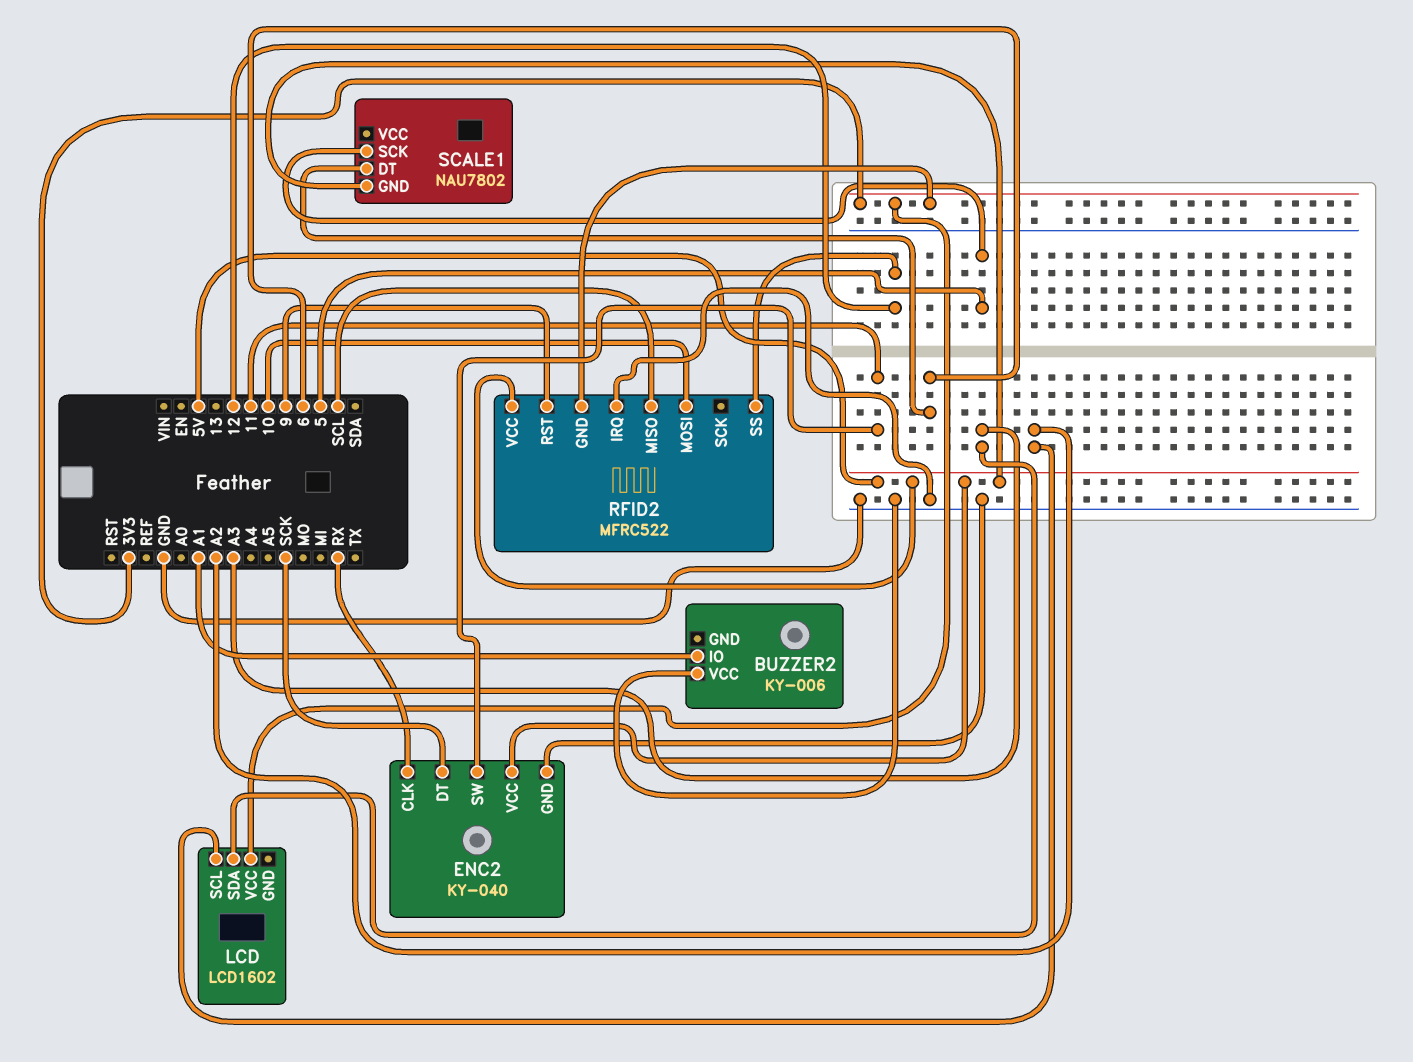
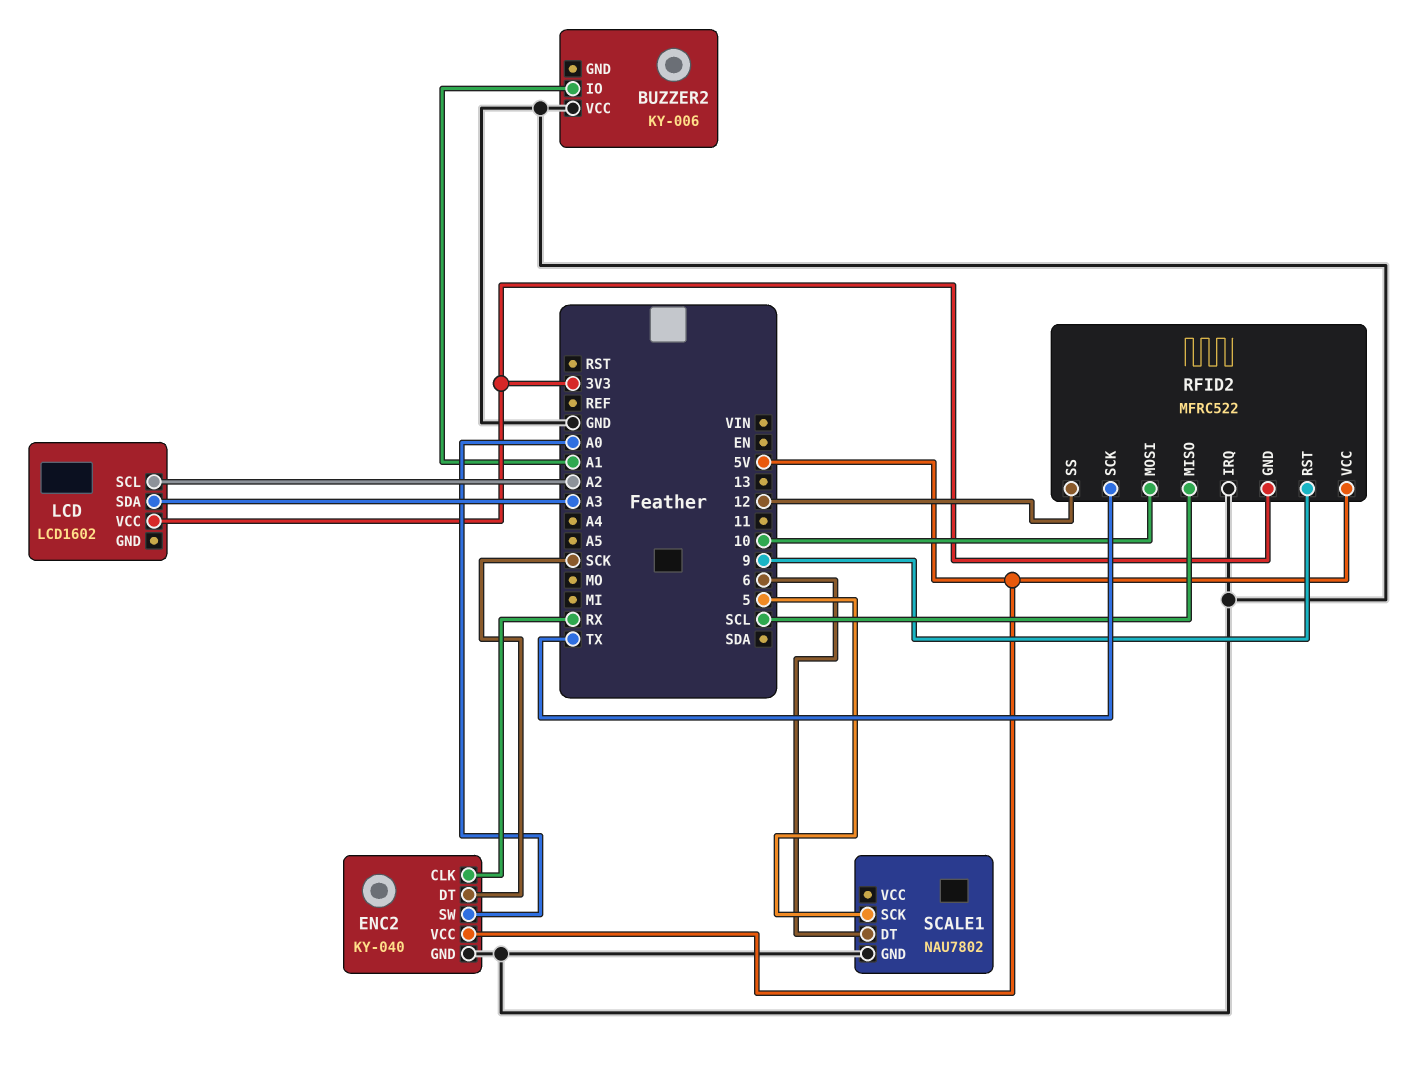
ENC2 pin SW: 11 -> A0
RFID2 pin SCK: none -> TX
SCALE1 pin GND: 5V -> GND

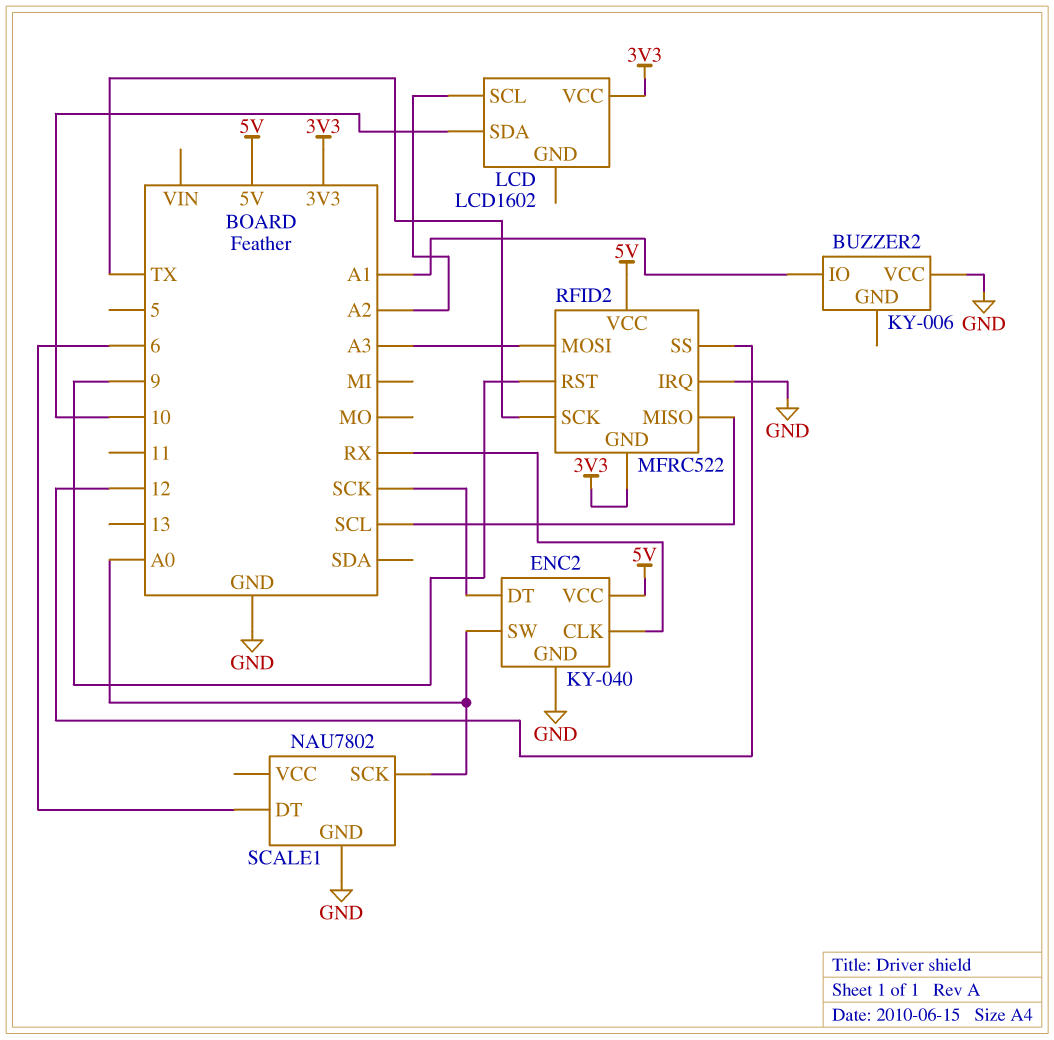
LCD pin SDA: A3 -> 10
RFID2 pin MOSI: 10 -> A3
SCALE1 pin SCK: 5 -> A0

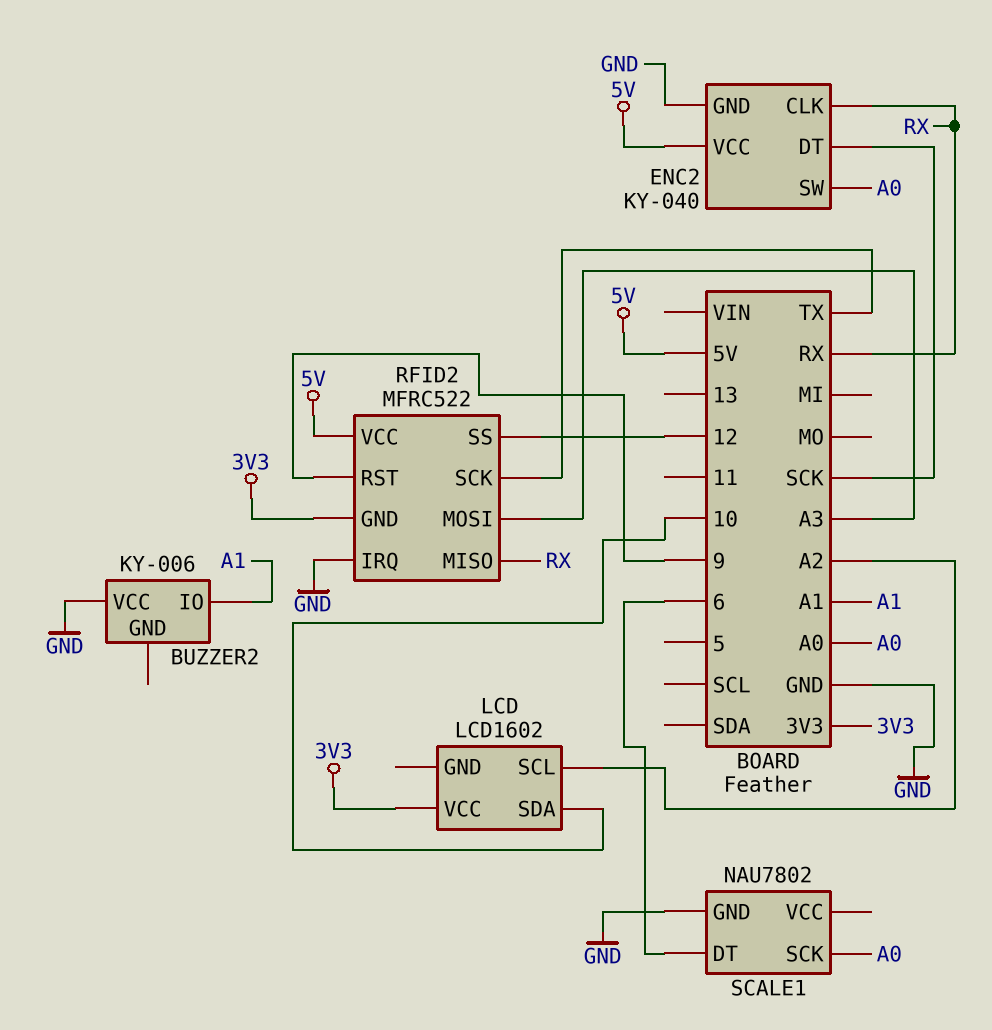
RFID2 pin MISO: SCL -> RX

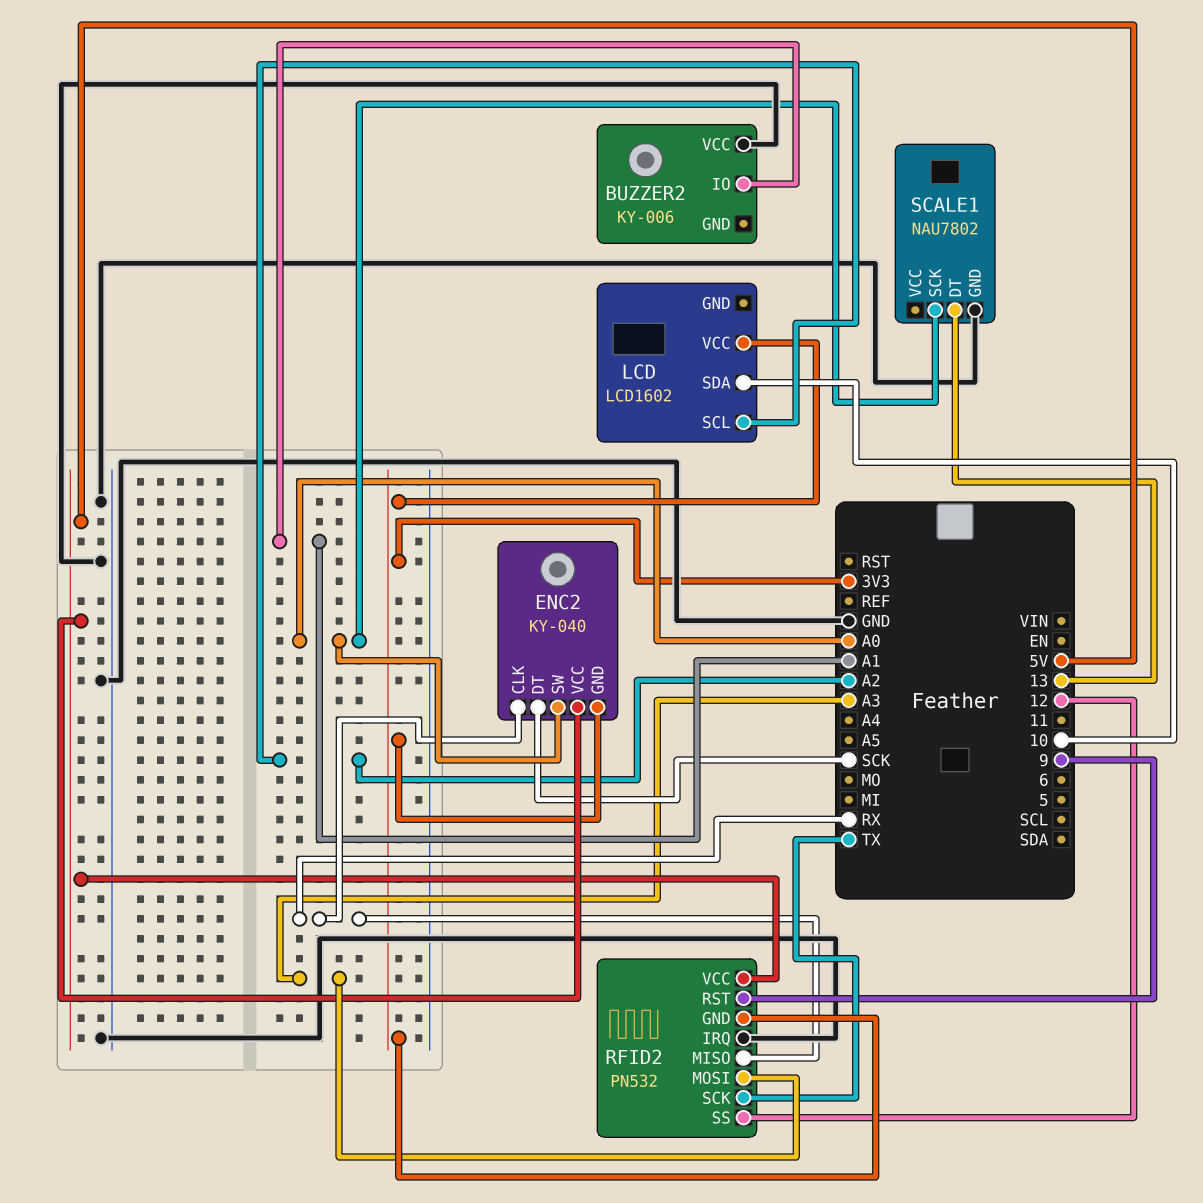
ENC2 pin GND: GND -> 3V3
RFID2: MFRC522 -> PN532
SCALE1 pin DT: 6 -> 13

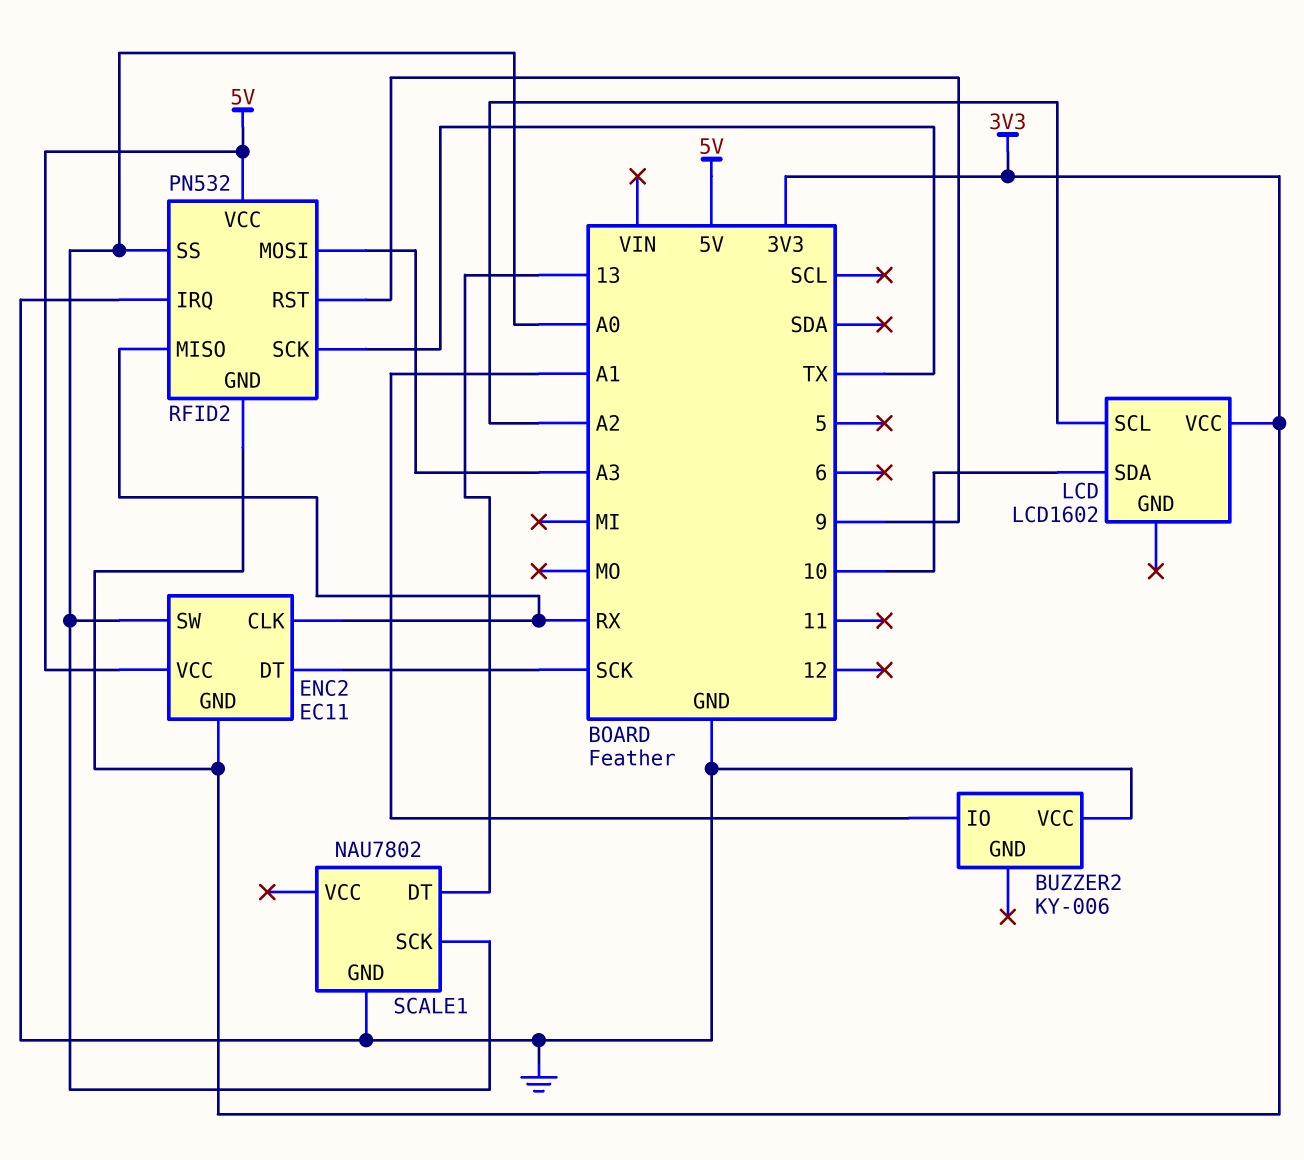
ENC2: KY-040 -> EC11
RFID2 pin SS: 12 -> A0

